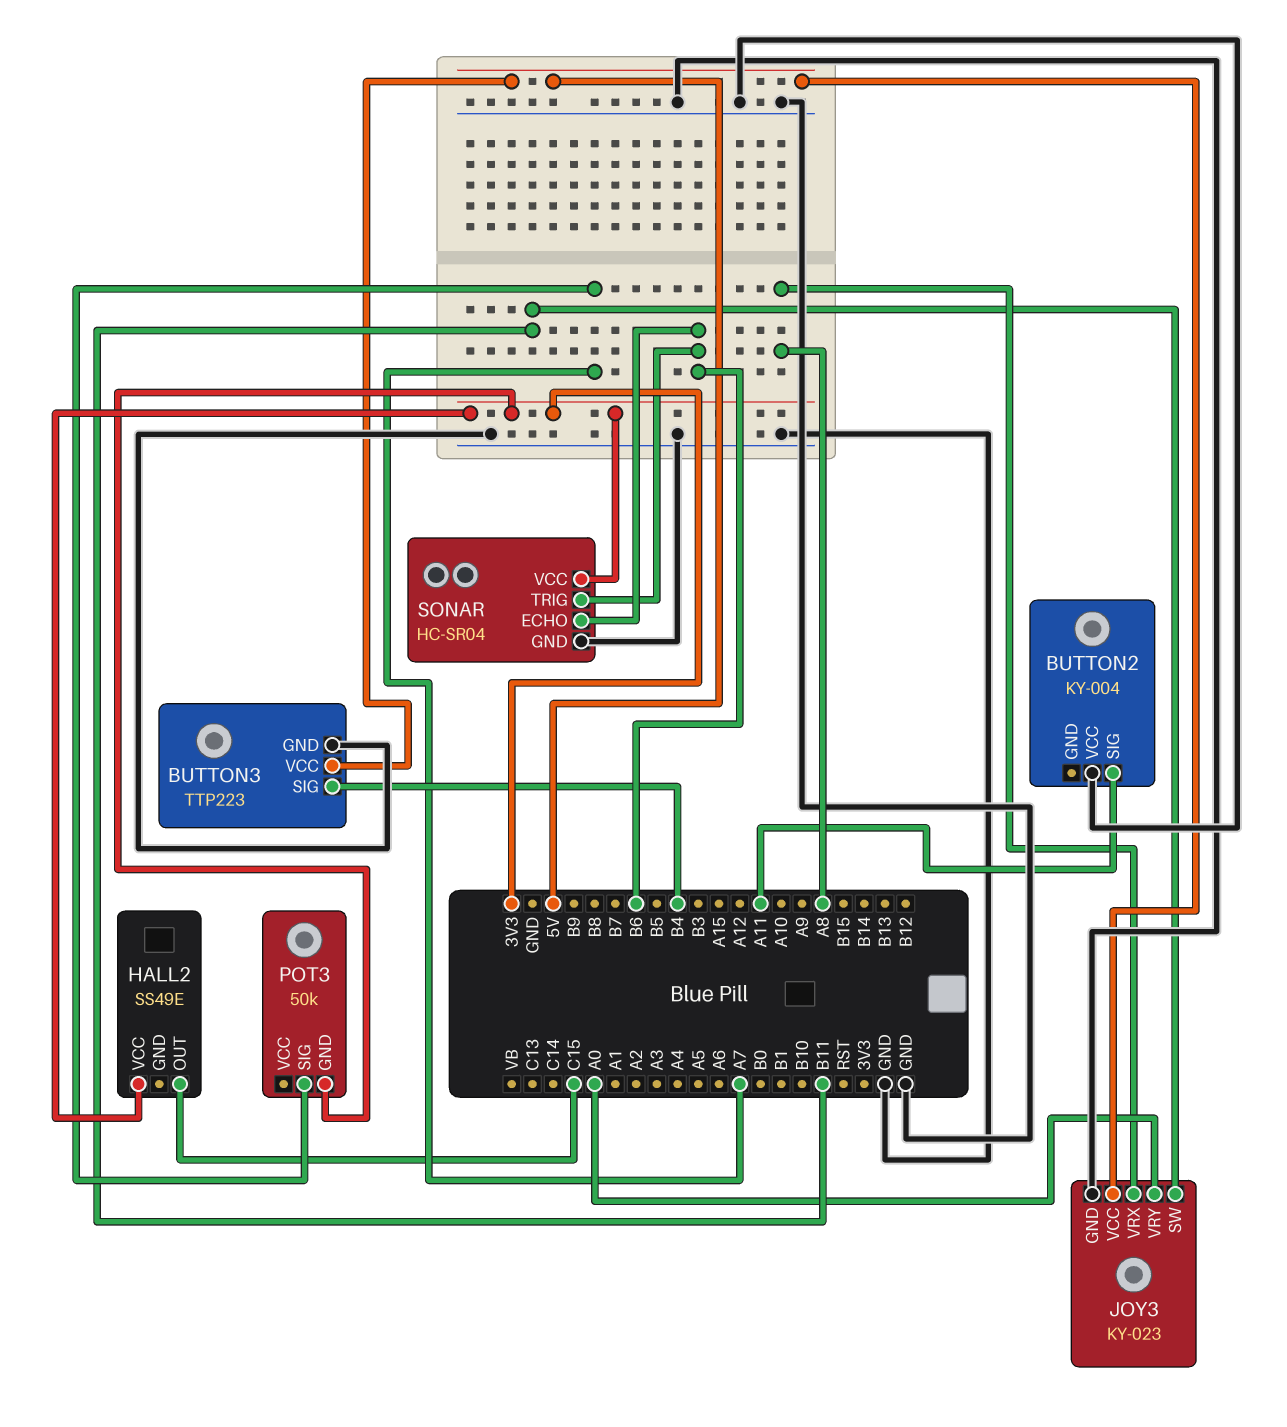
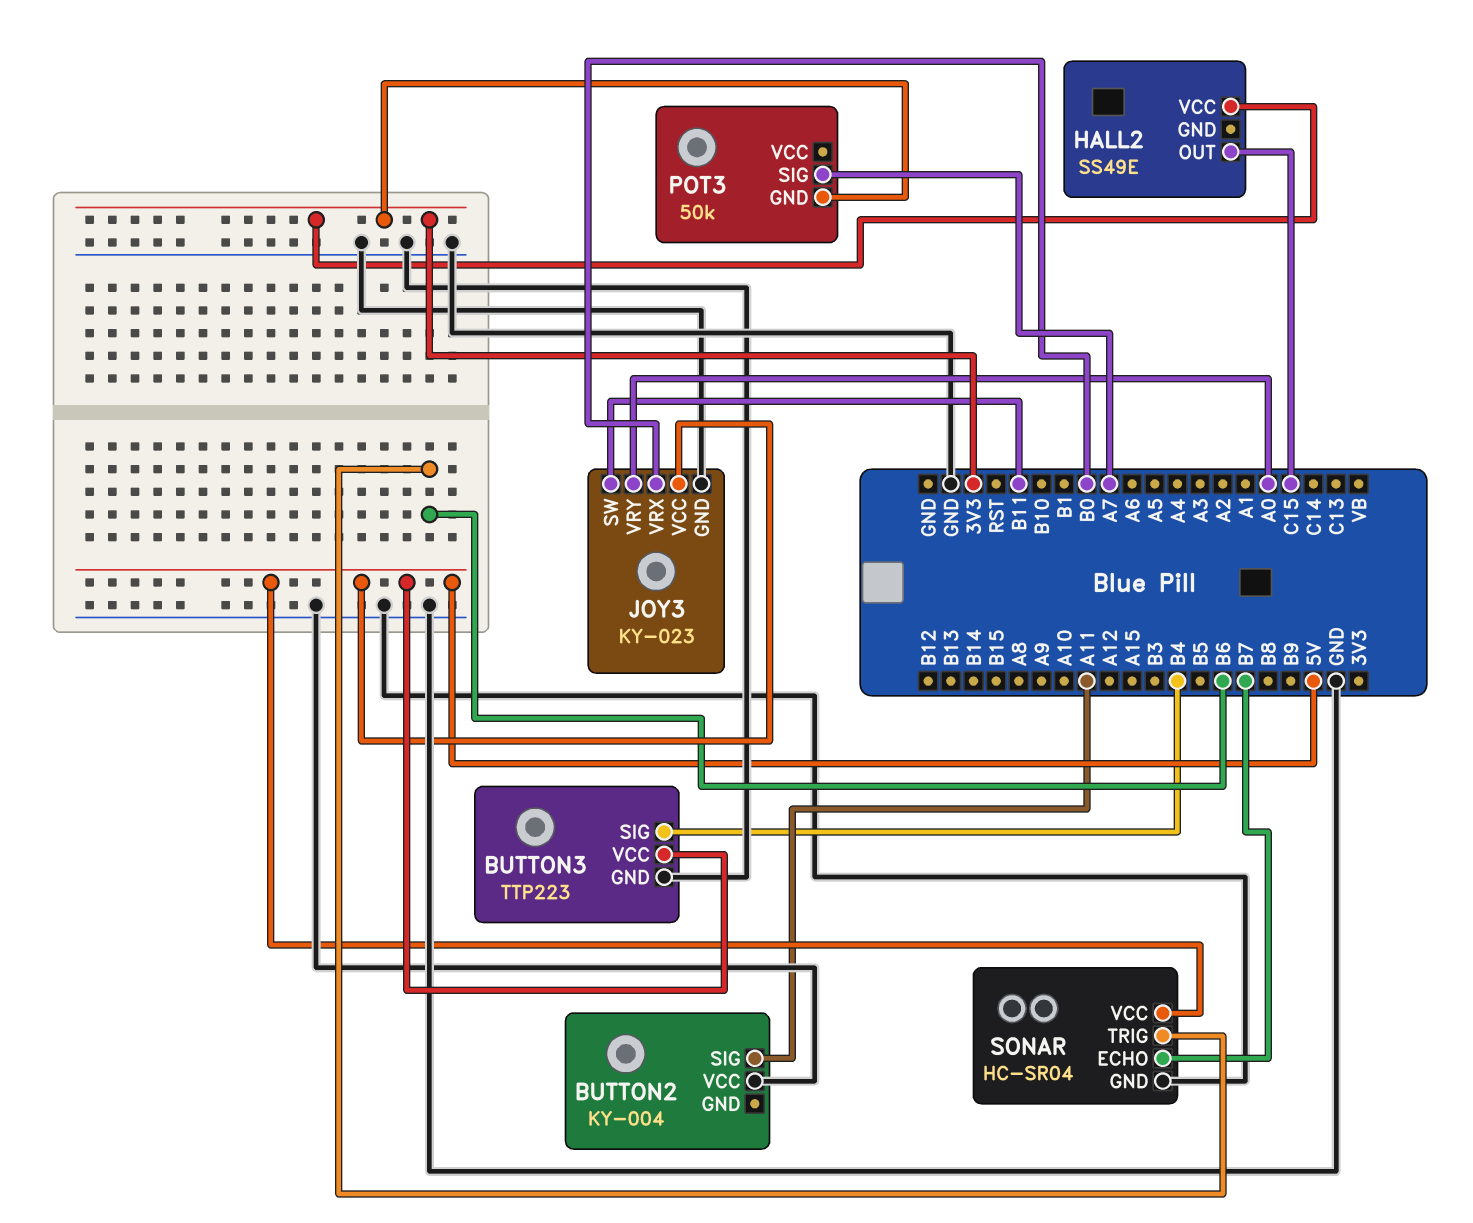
JOY3 pin VRX: A8 -> B0
SONAR pin ECHO: B6 -> B7
SONAR pin VCC: 3V3 -> 5V

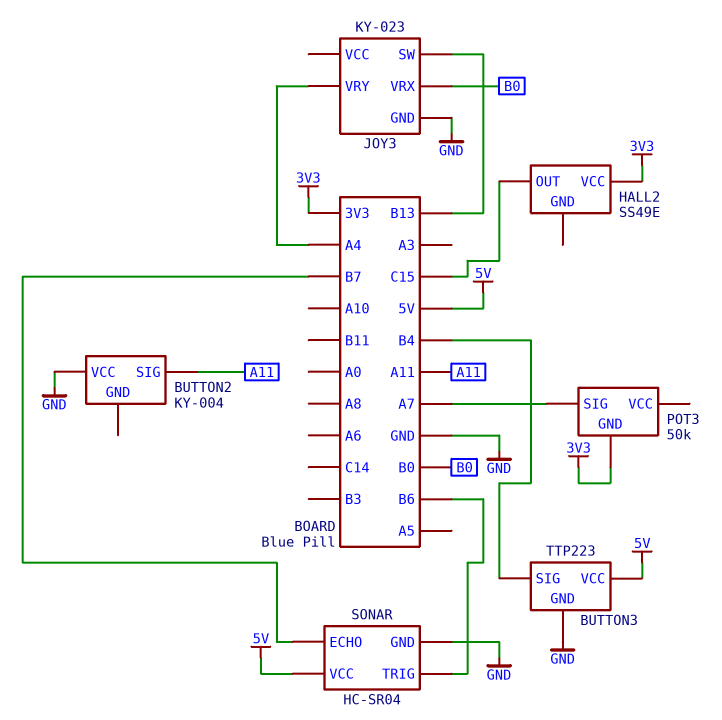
JOY3 pin SW: B11 -> B13
JOY3 pin VCC: 5V -> none
JOY3 pin VRY: A0 -> A4

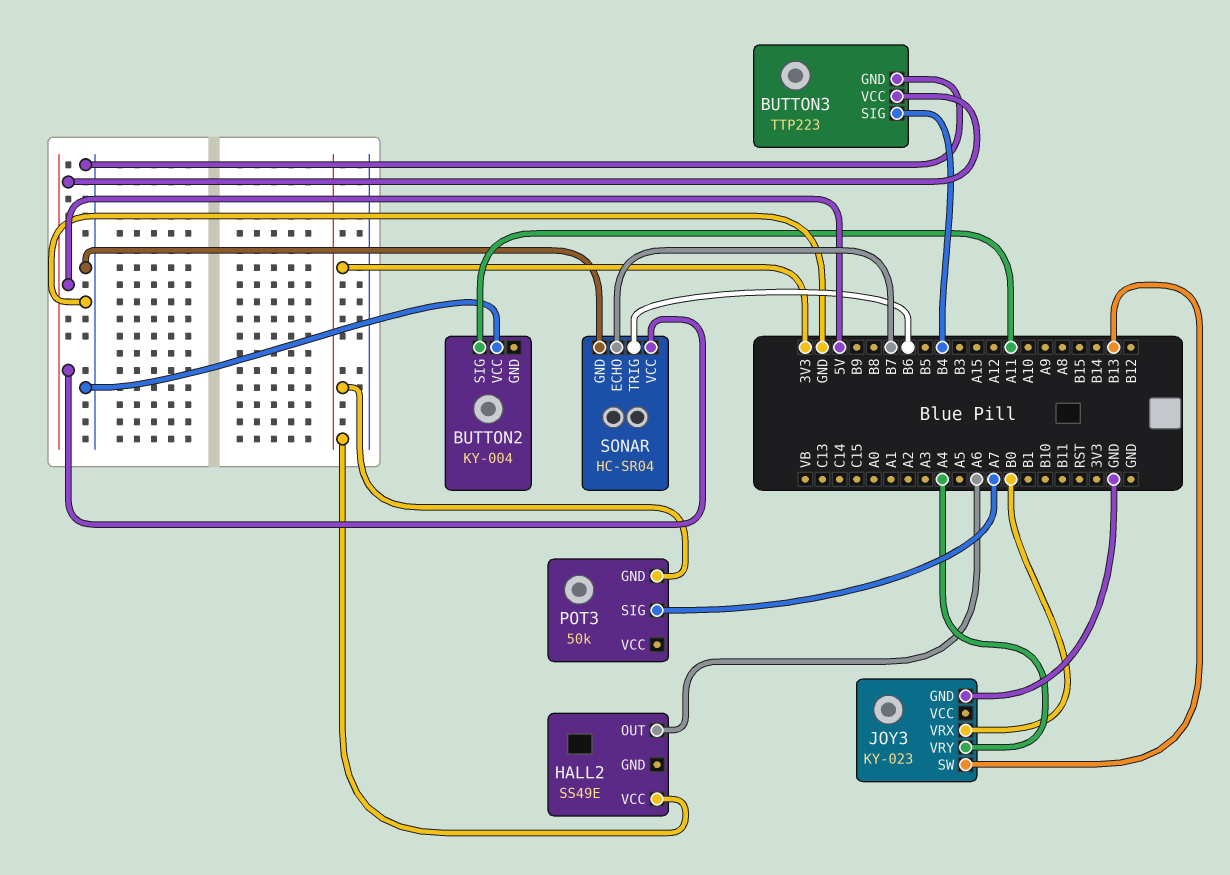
HALL2 pin OUT: C15 -> A6

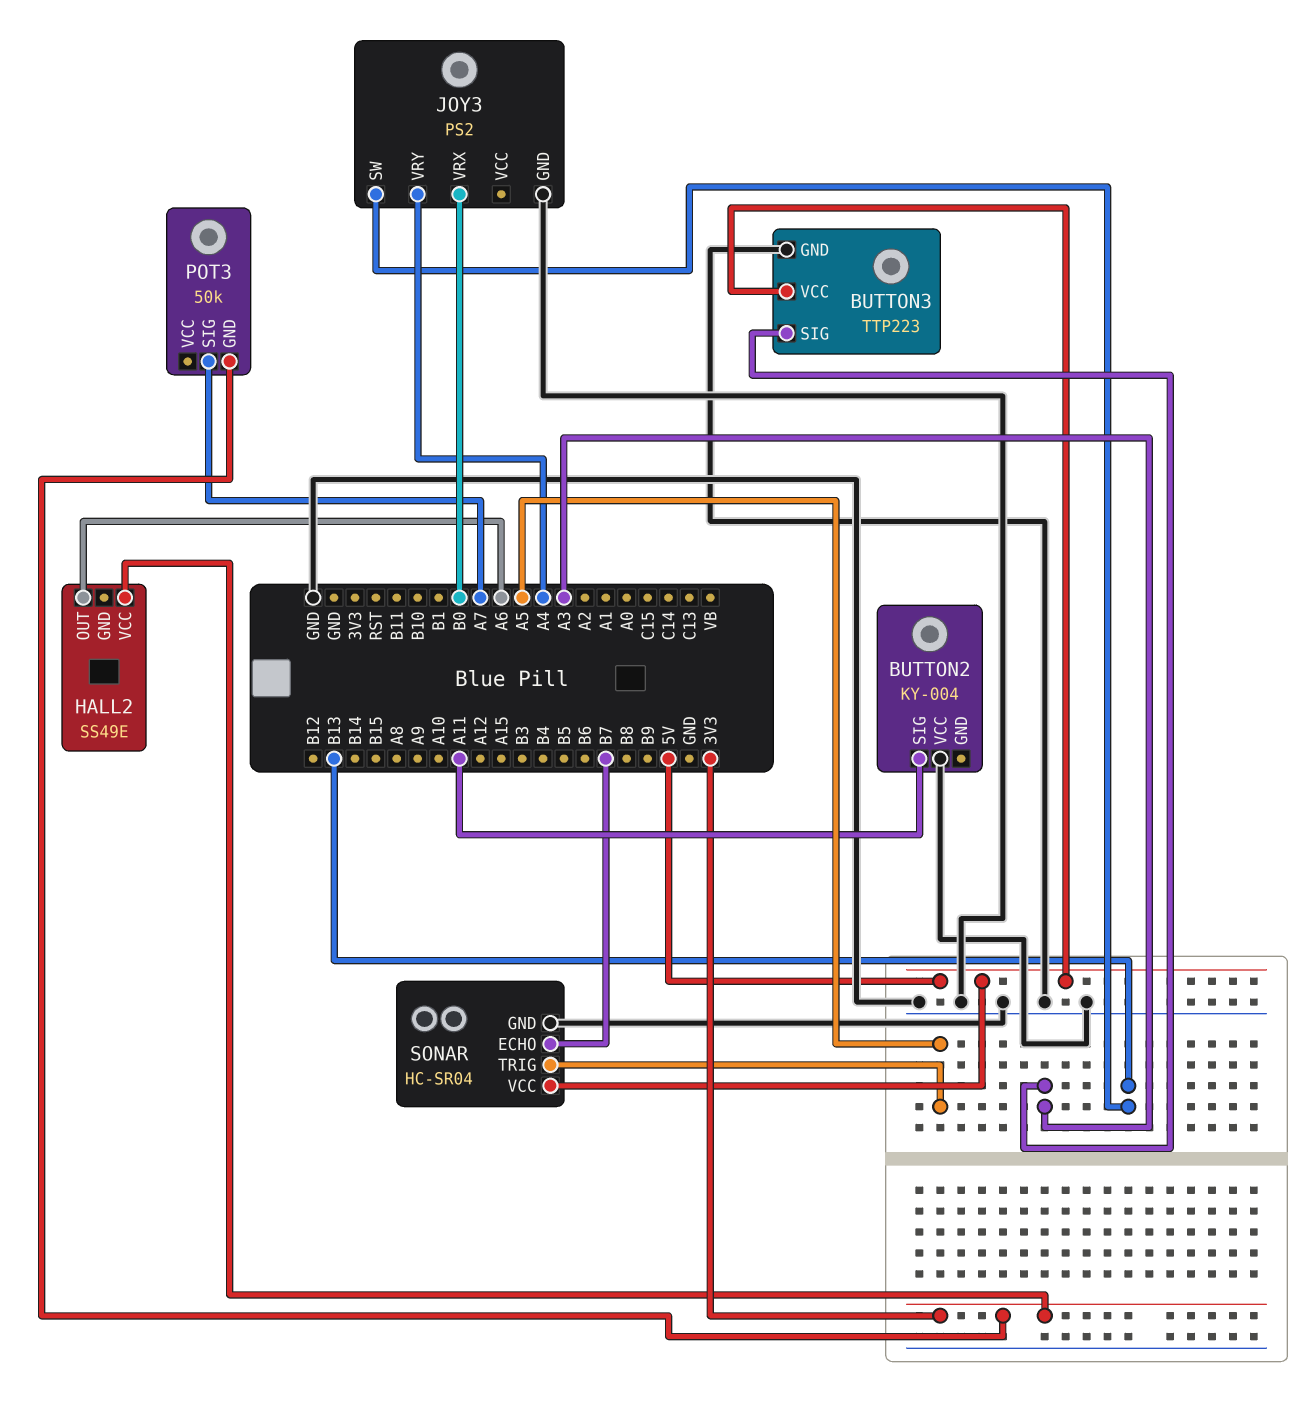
BUTTON3 pin SIG: B4 -> A3
JOY3: KY-023 -> PS2
SONAR pin TRIG: B6 -> A5

